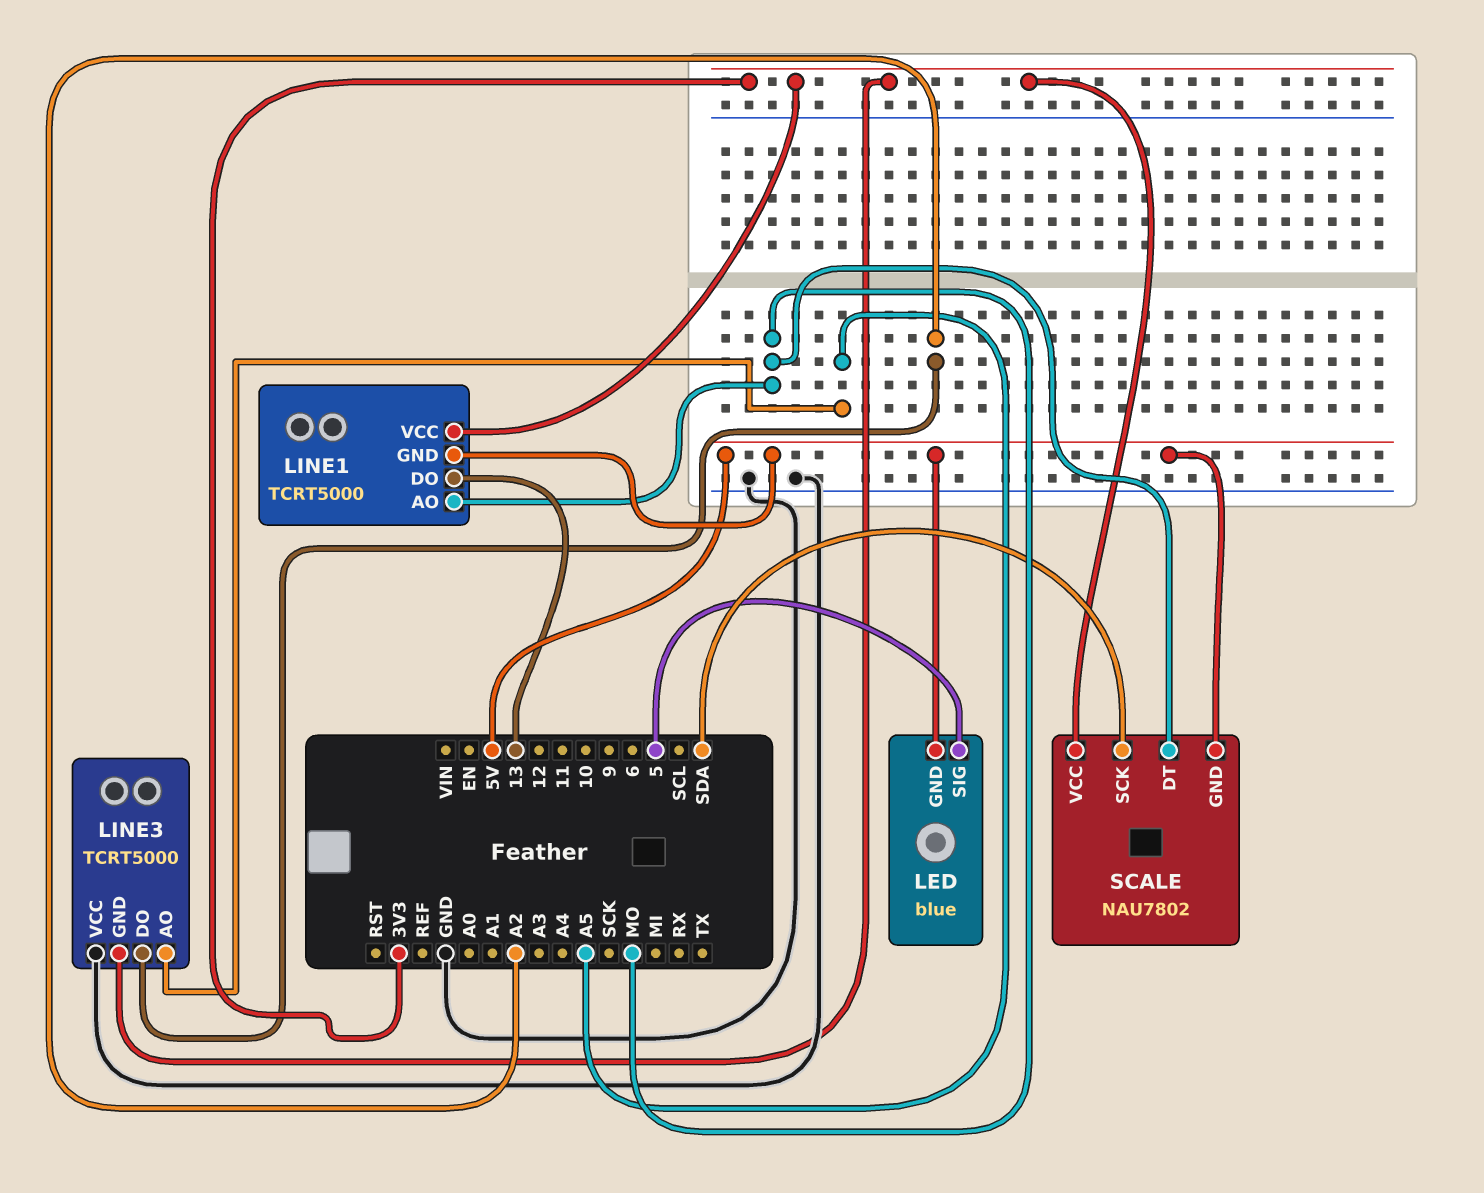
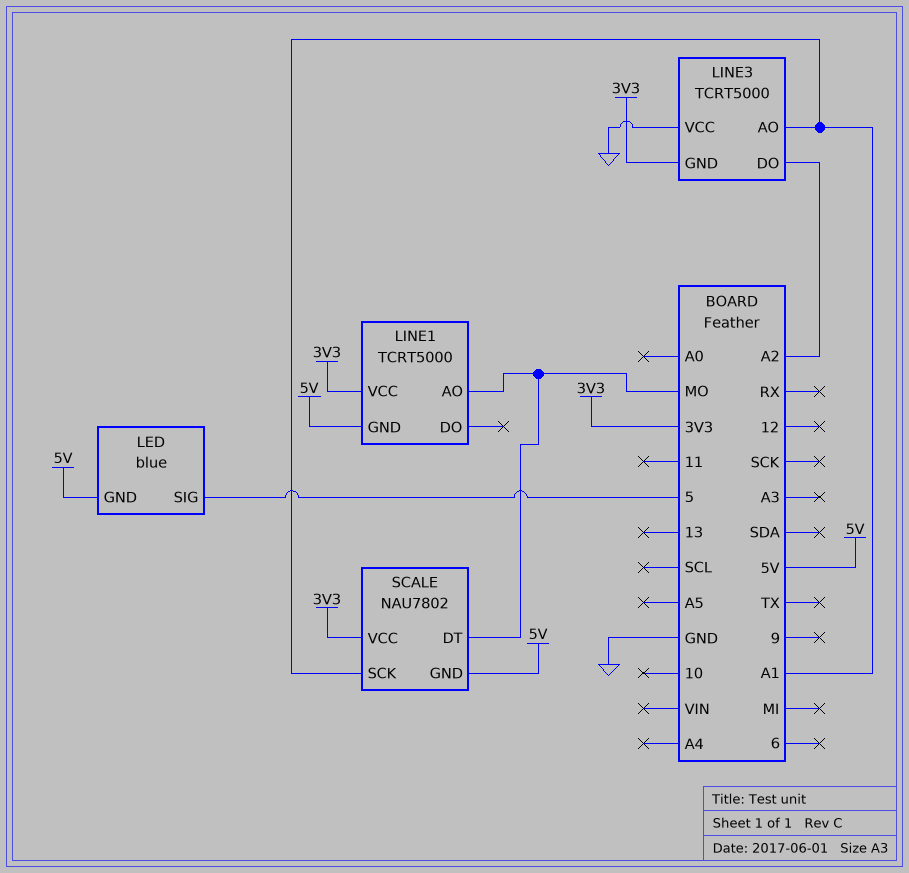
LINE1 pin DO: 13 -> none
LINE3 pin AO: A5 -> A1
SCALE pin SCK: SDA -> A1

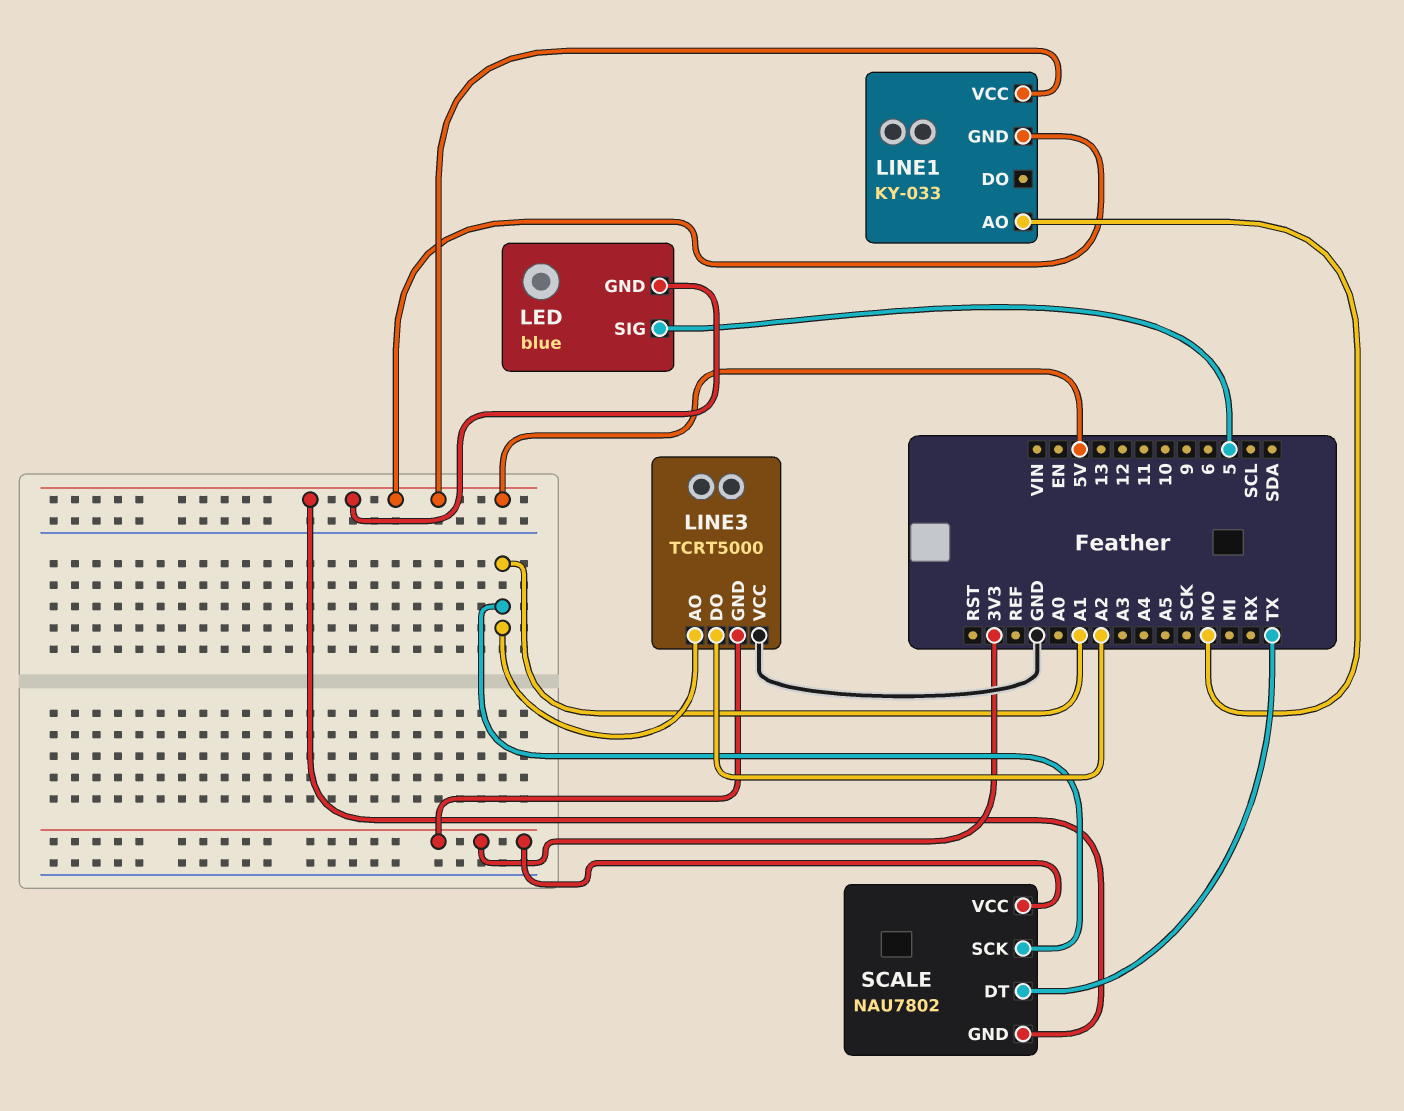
LINE1: TCRT5000 -> KY-033
LINE1 pin VCC: 3V3 -> 5V
SCALE pin DT: MO -> TX

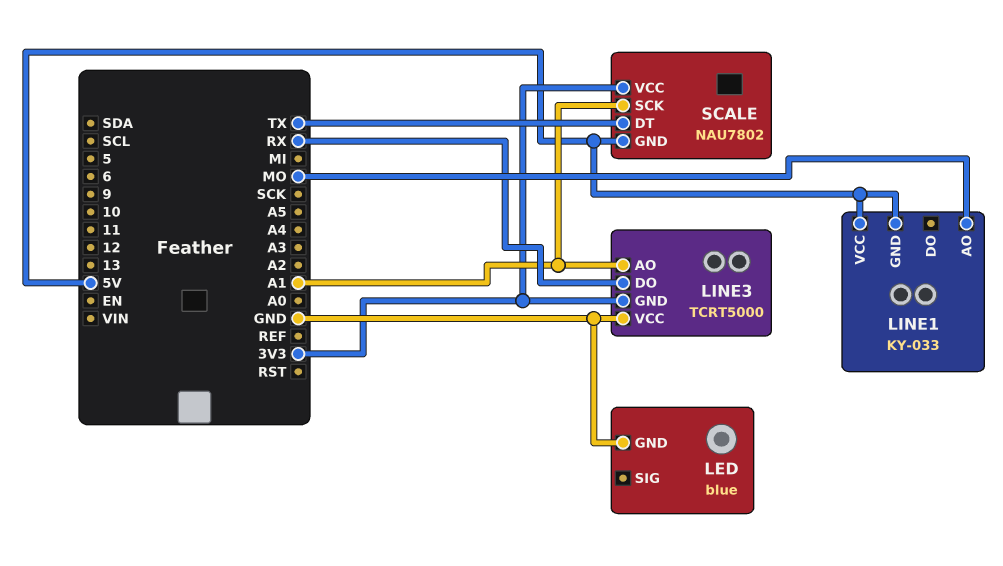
LED pin GND: 5V -> GND
LED pin SIG: 5 -> none
LINE3 pin DO: A2 -> RX

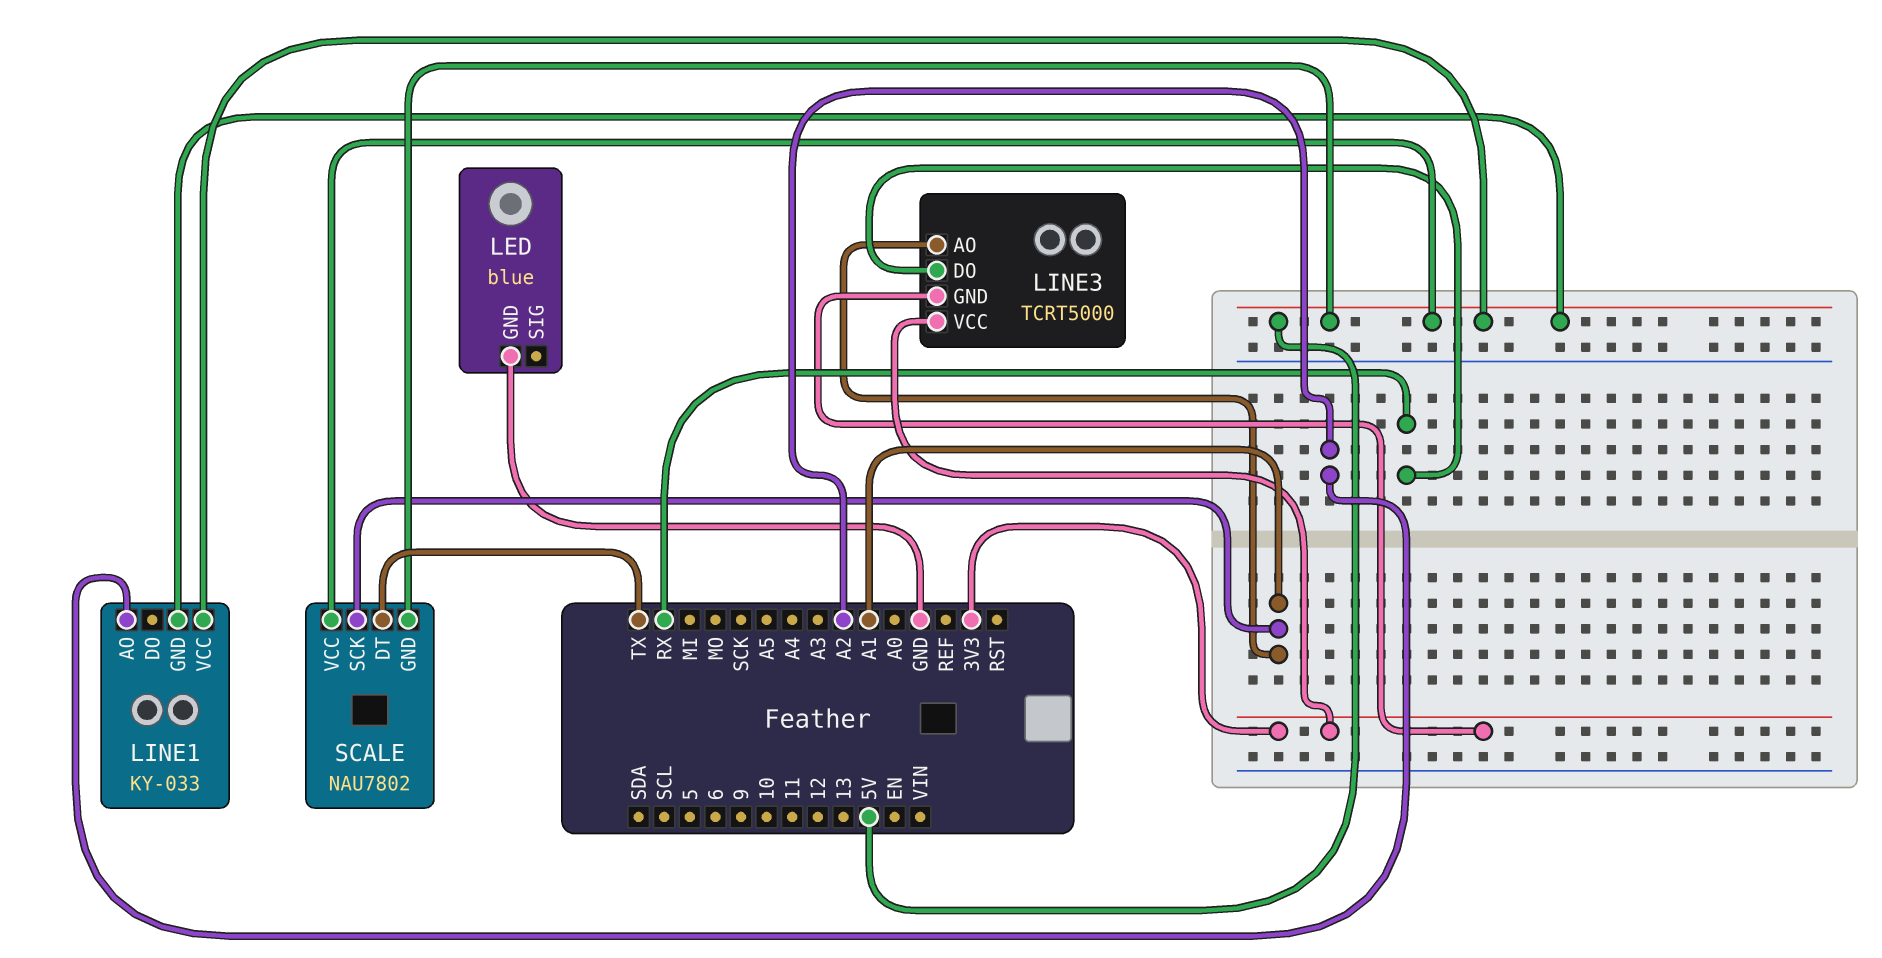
LINE1 pin AO: MO -> A2
LINE3 pin VCC: GND -> 3V3
SCALE pin VCC: 3V3 -> 5V

